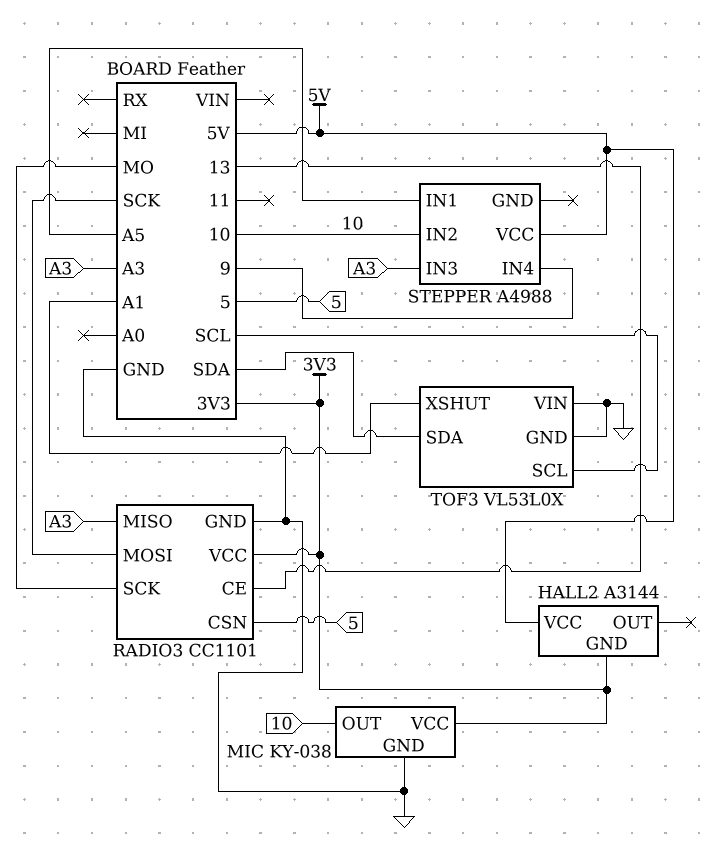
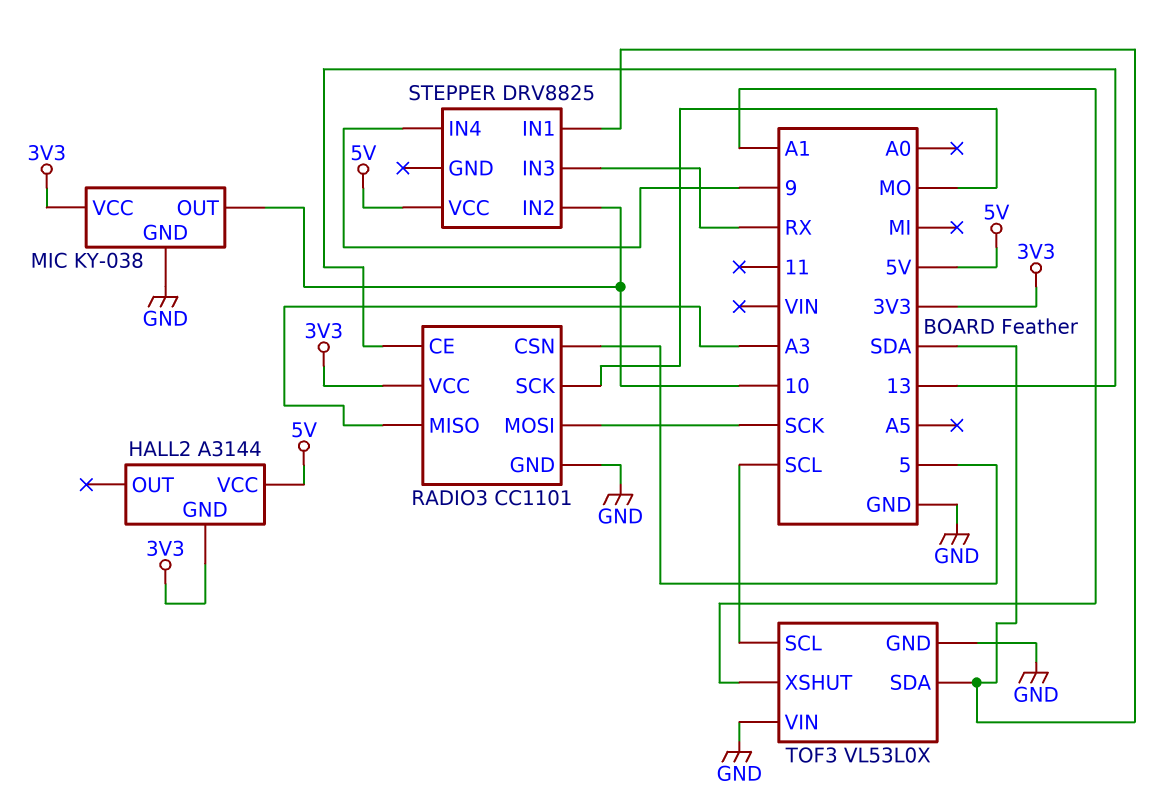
STEPPER: A4988 -> DRV8825
STEPPER pin IN1: A5 -> SDA
STEPPER pin IN3: A3 -> RX

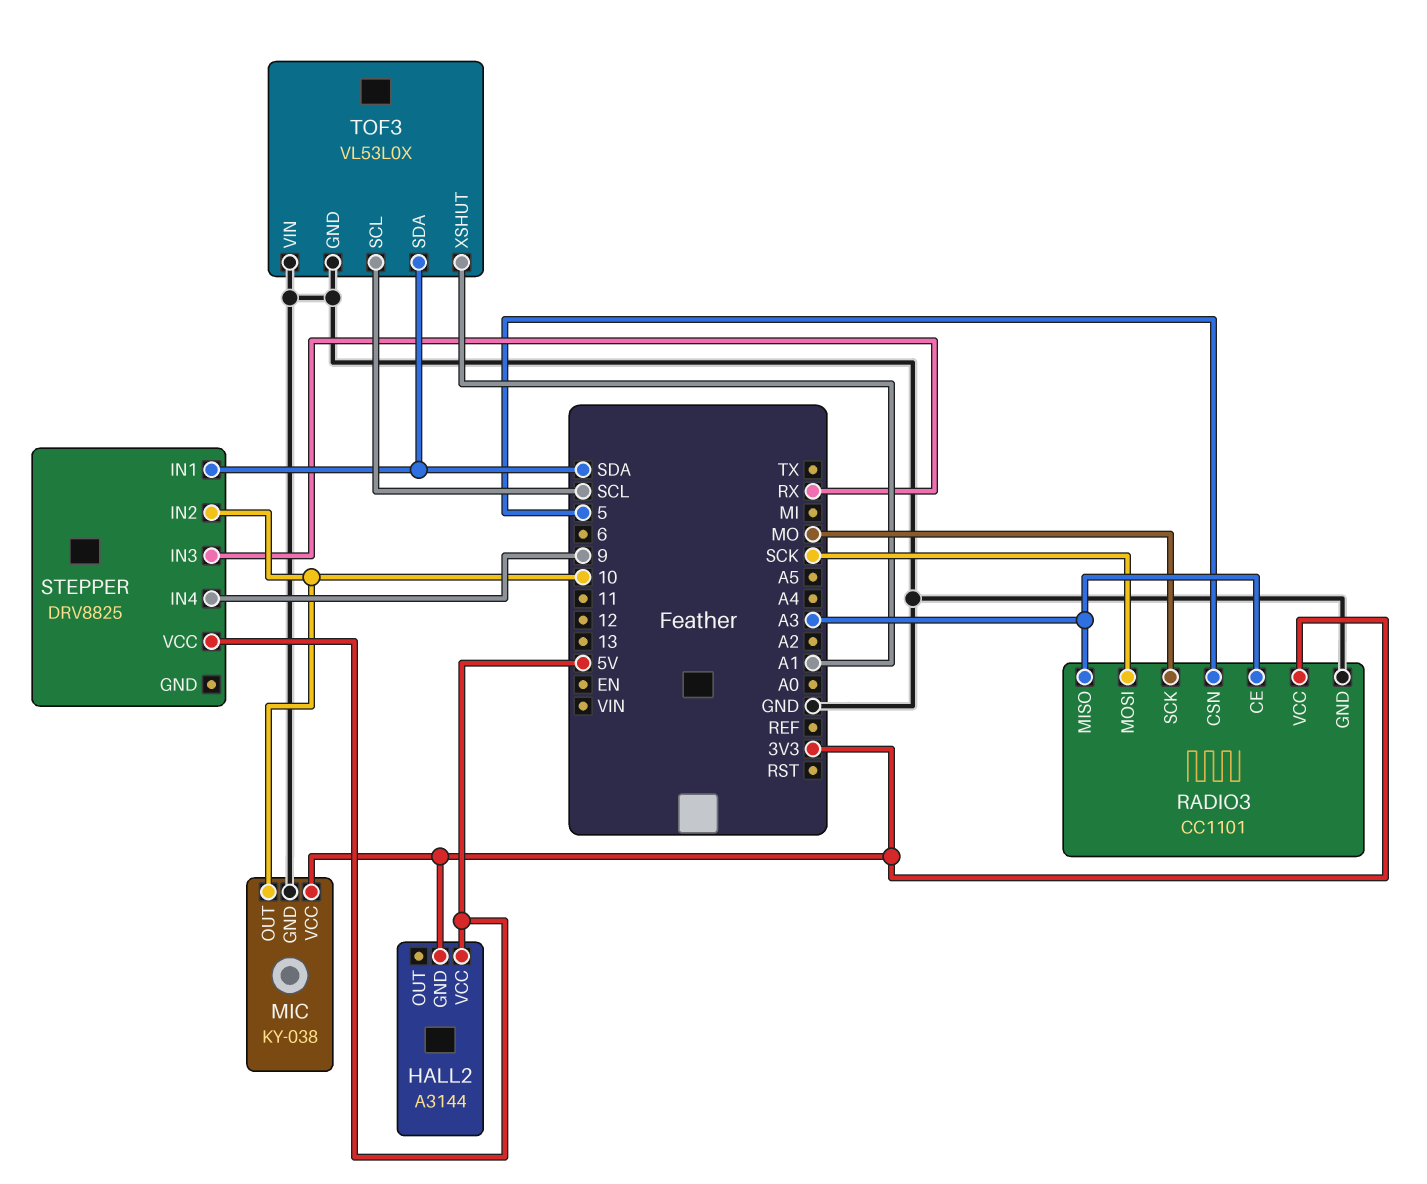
RADIO3 pin CE: 13 -> A3

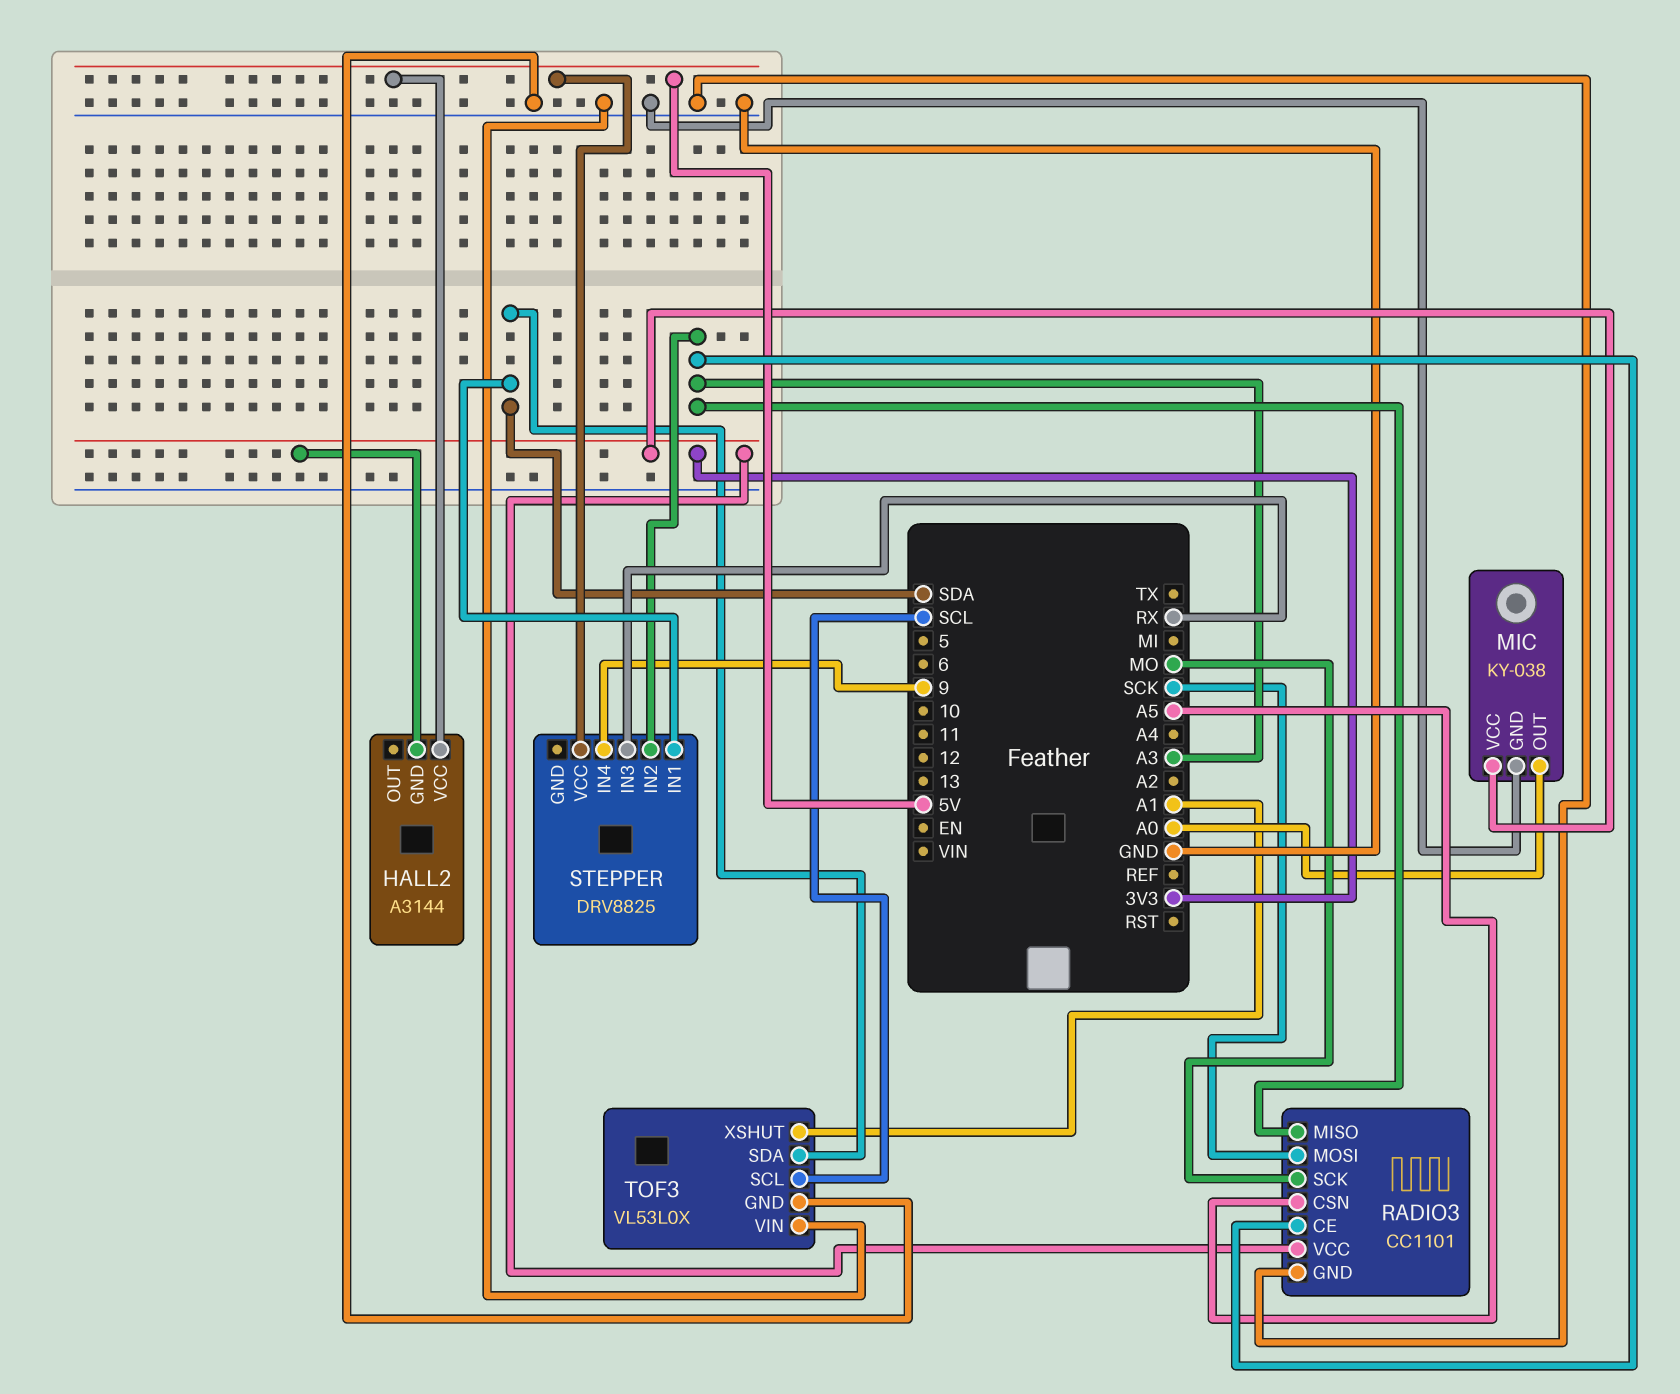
MIC pin OUT: 10 -> A0
RADIO3 pin CSN: 5 -> A5
STEPPER pin IN2: 10 -> A3

